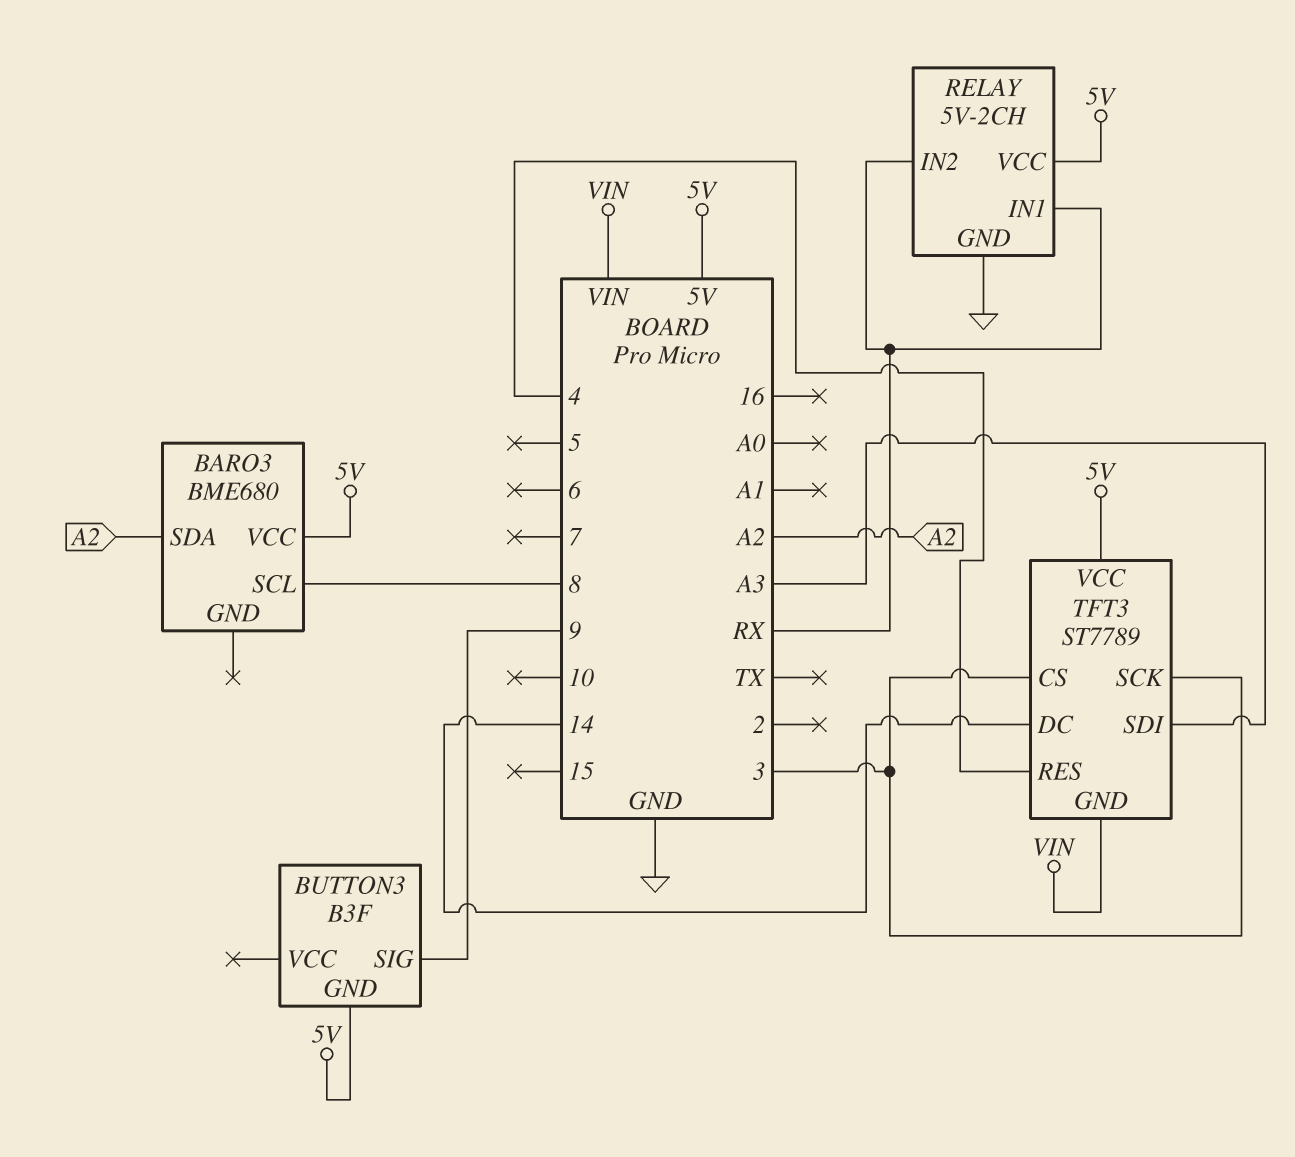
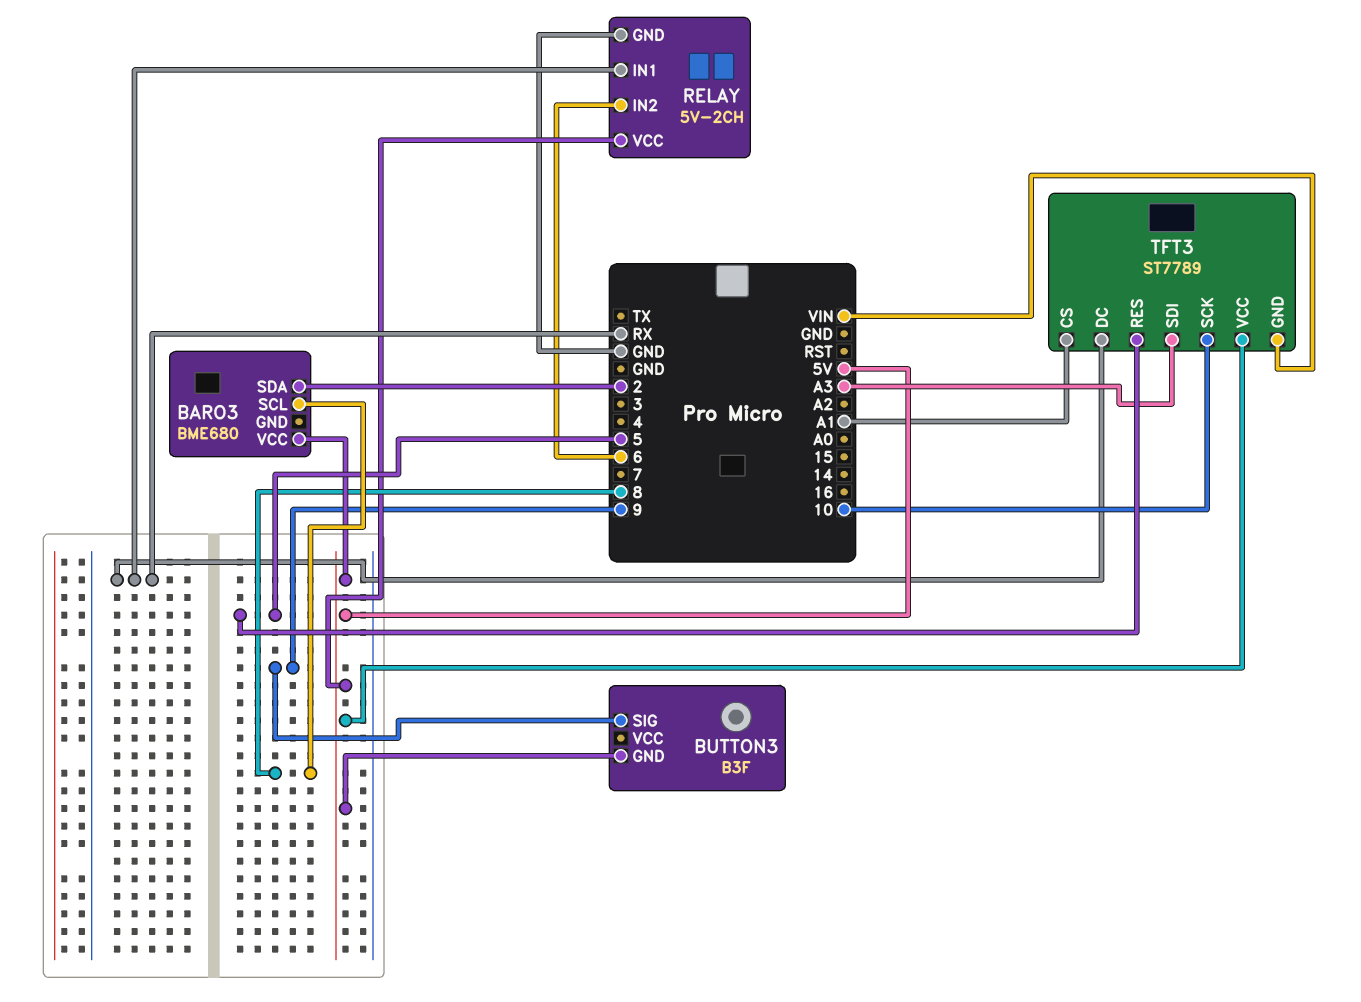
BARO3 pin SDA: A2 -> 2
RELAY pin IN2: RX -> 6
TFT3 pin CS: 3 -> A1
TFT3 pin DC: 14 -> RX
TFT3 pin RES: 4 -> 5
TFT3 pin SCK: 3 -> 10

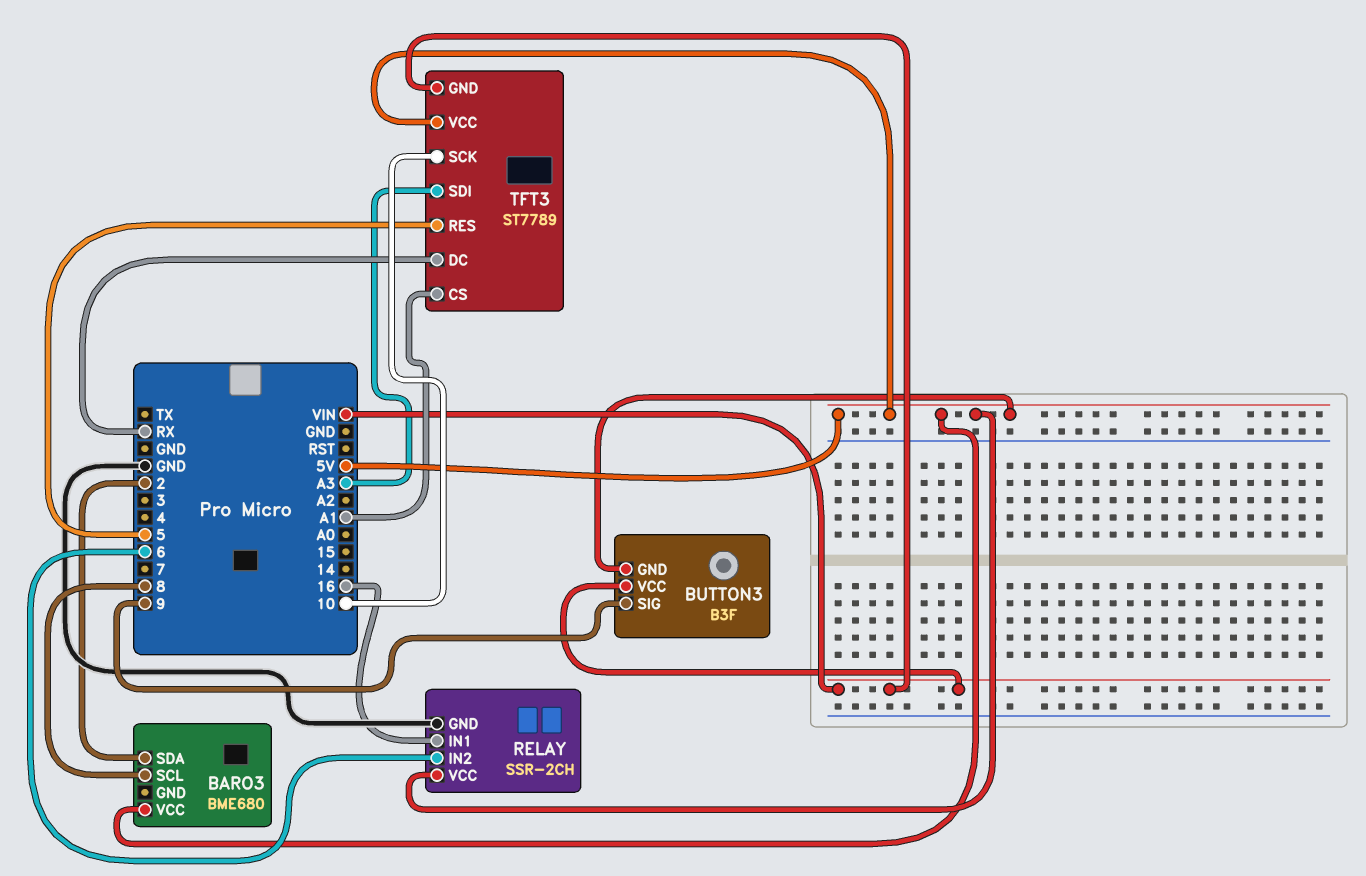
BUTTON3 pin VCC: none -> VIN
RELAY: 5V-2CH -> SSR-2CH
RELAY pin IN1: RX -> 16

